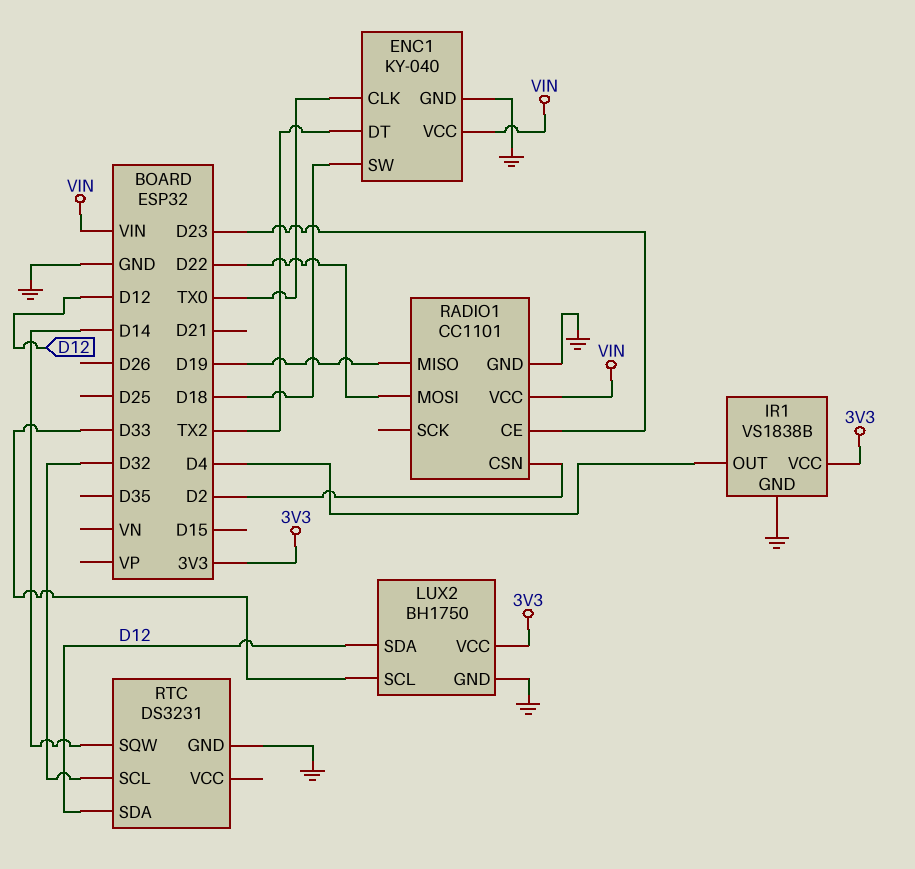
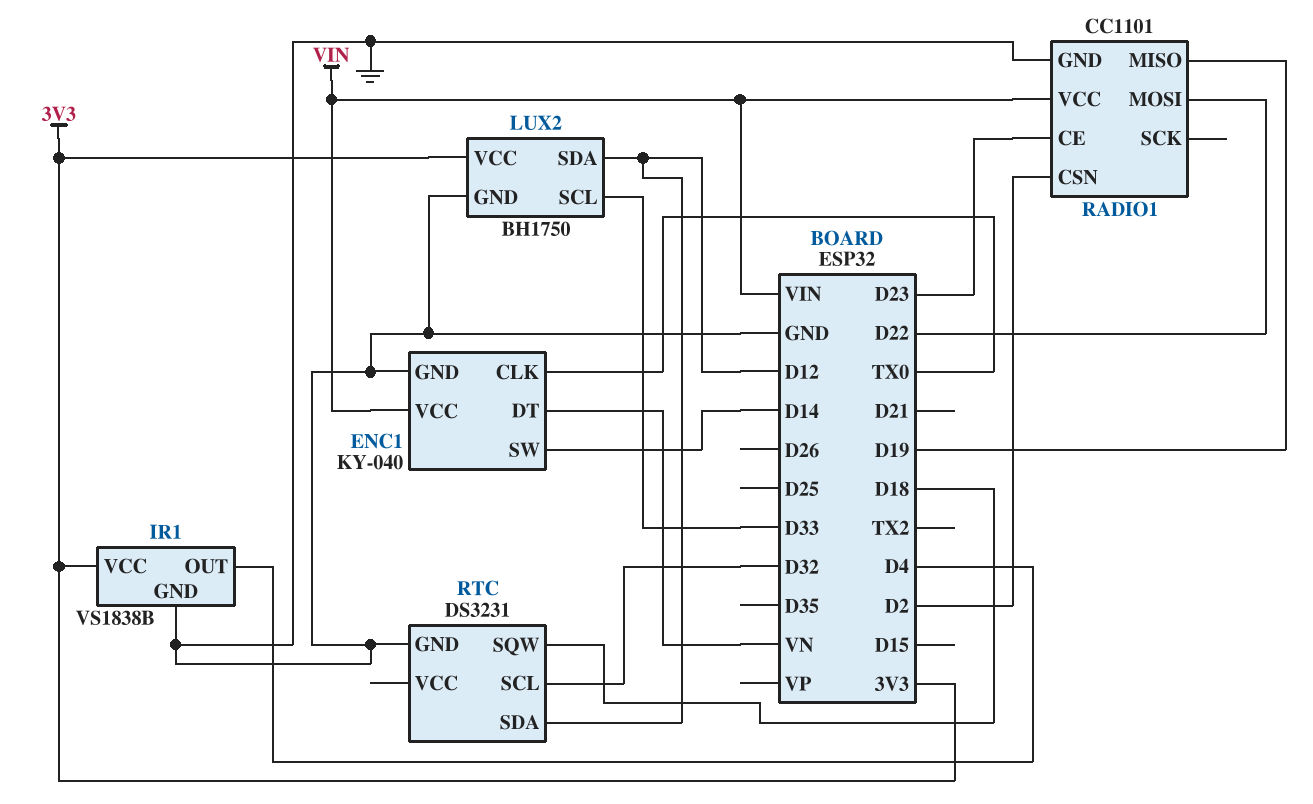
ENC1 pin DT: TX2 -> VN
ENC1 pin SW: D18 -> D14
RTC pin SQW: D14 -> D18

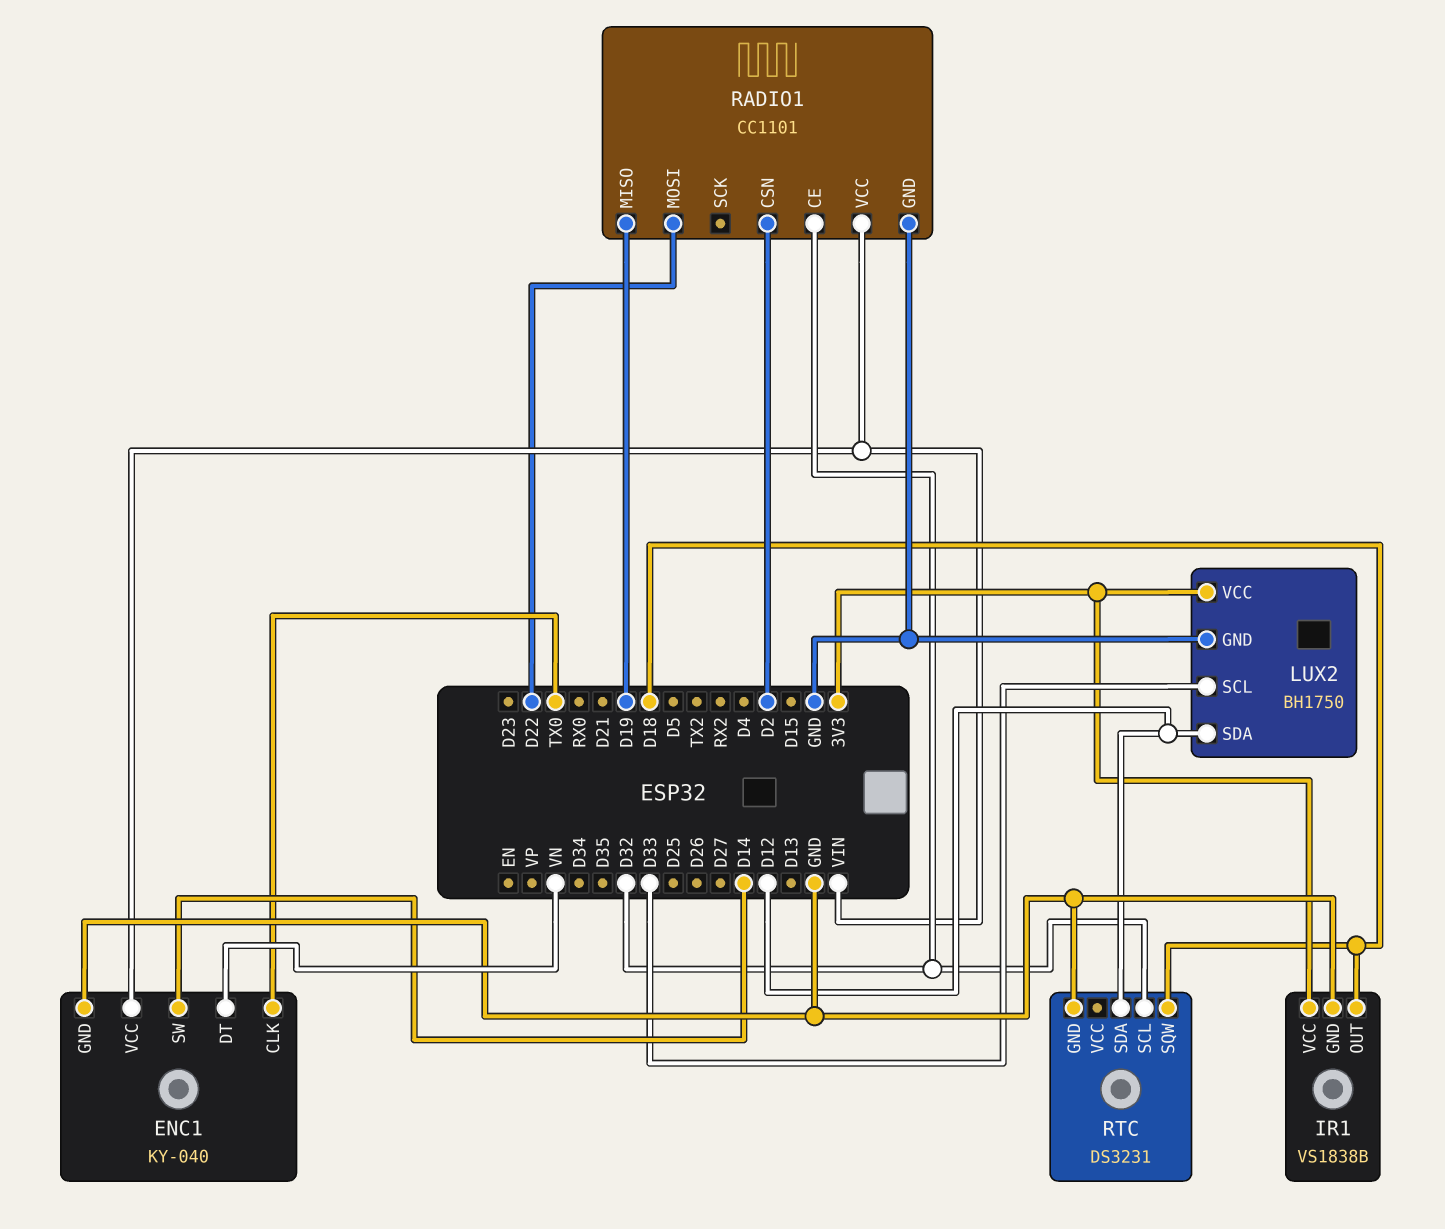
IR1 pin OUT: D4 -> D18
RADIO1 pin CE: D23 -> D32

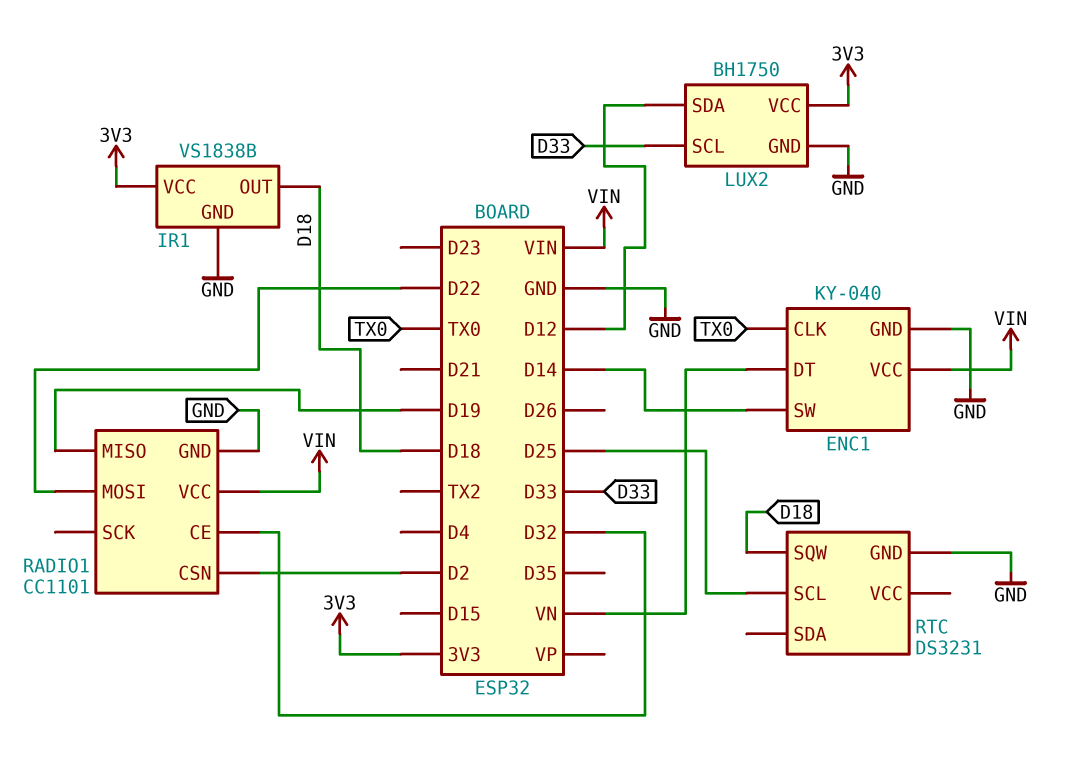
RTC pin SCL: D32 -> D25
RTC pin SDA: D12 -> none

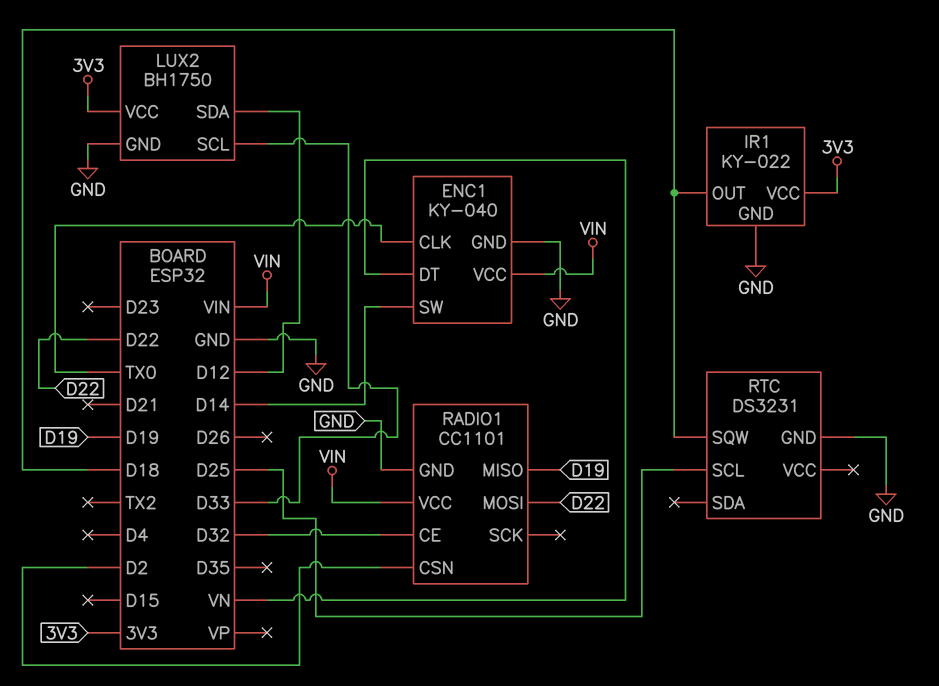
IR1: VS1838B -> KY-022

